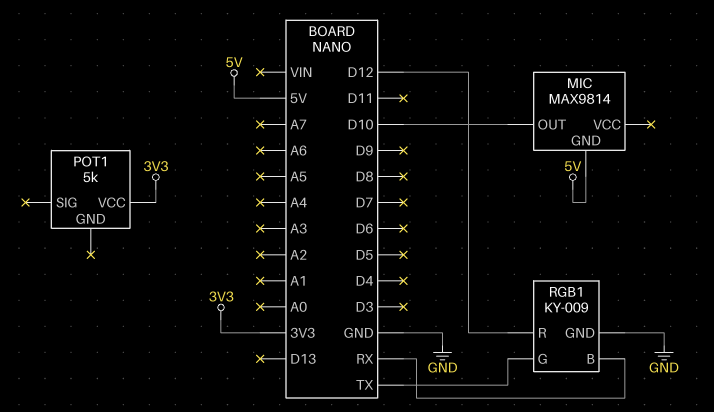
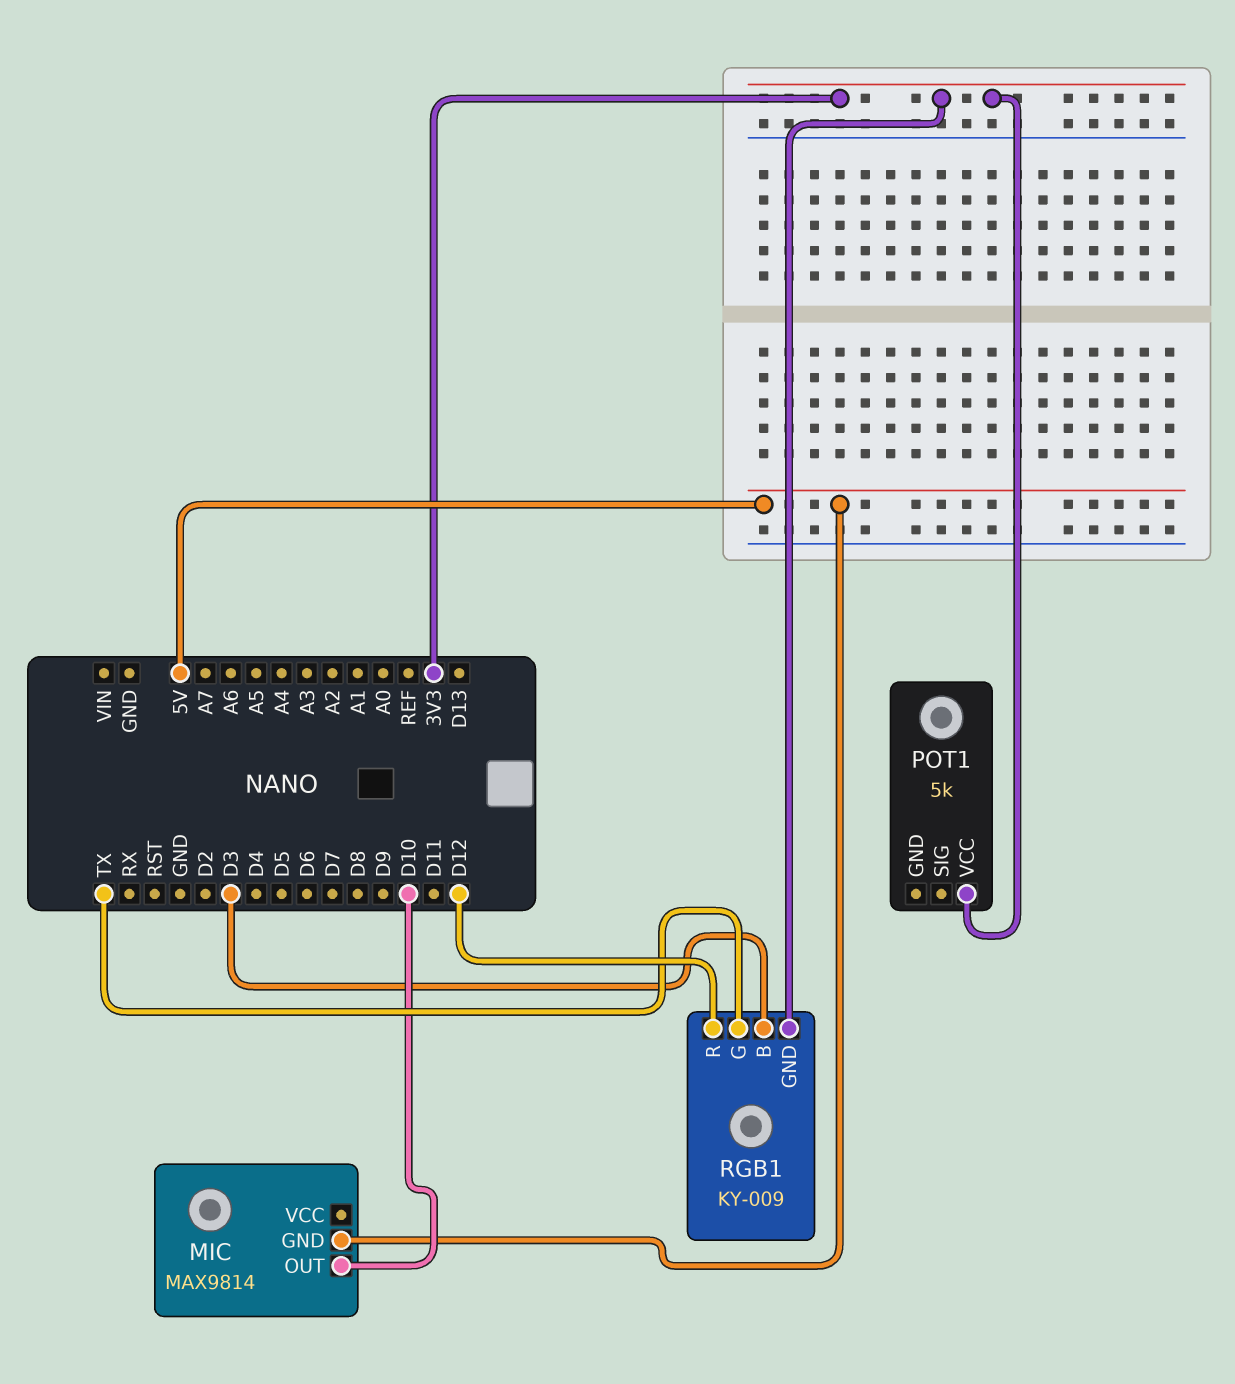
RGB1 pin B: RX -> D3
RGB1 pin GND: GND -> 3V3

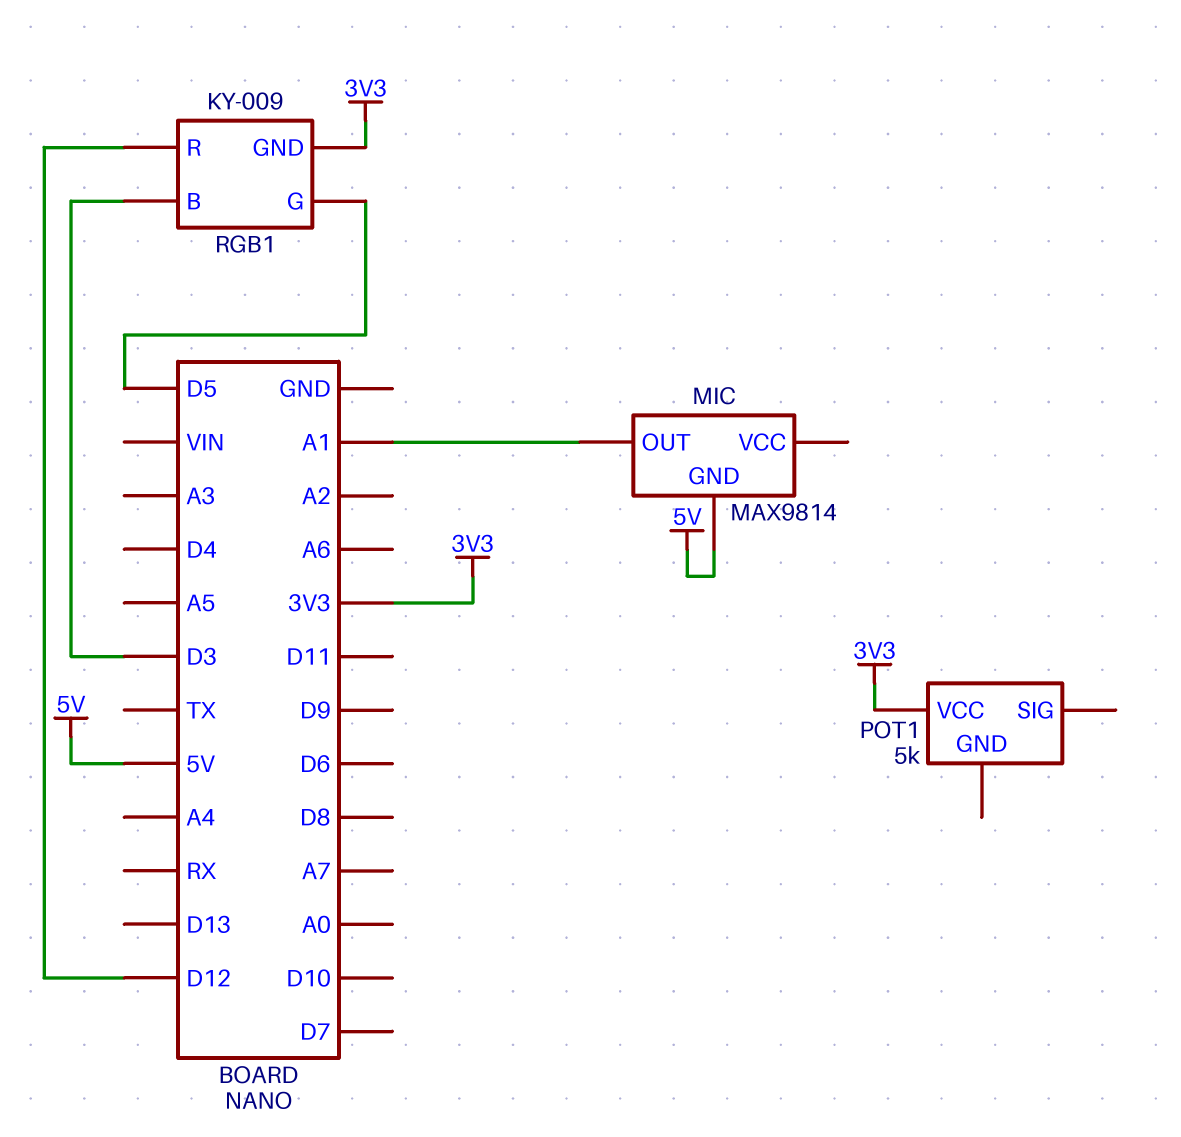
MIC pin OUT: D10 -> A1
RGB1 pin G: TX -> D5

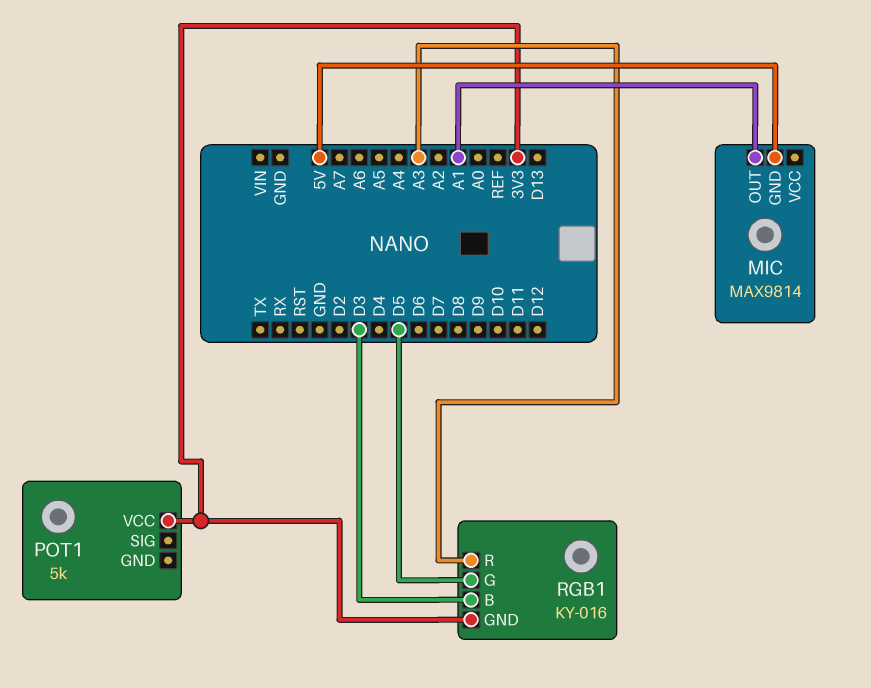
RGB1: KY-009 -> KY-016
RGB1 pin R: D12 -> A3

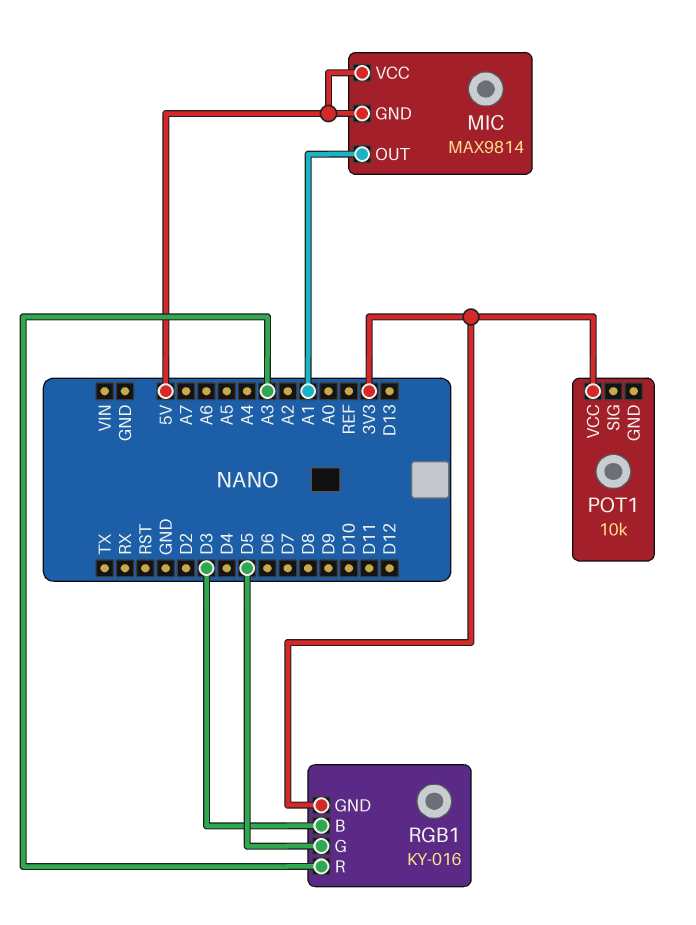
MIC pin VCC: none -> 5V
POT1: 5k -> 10k

